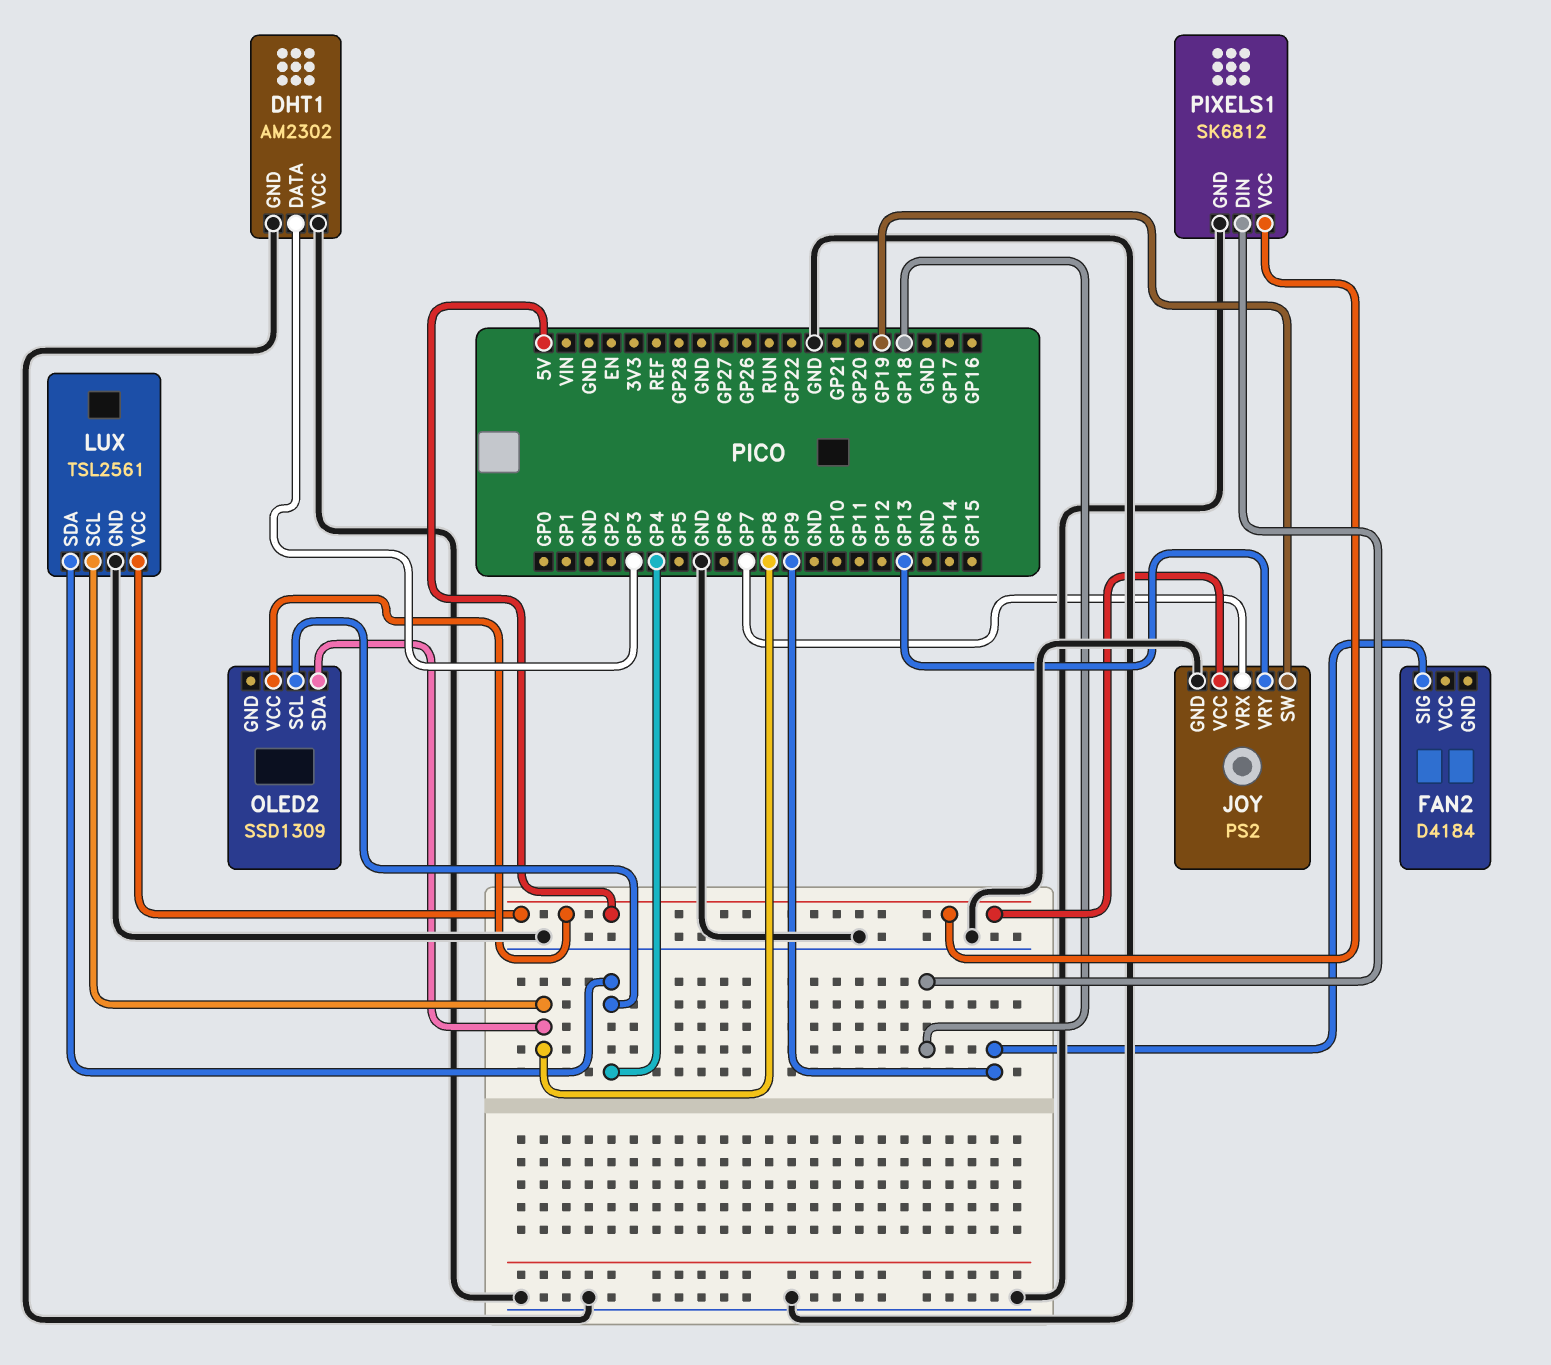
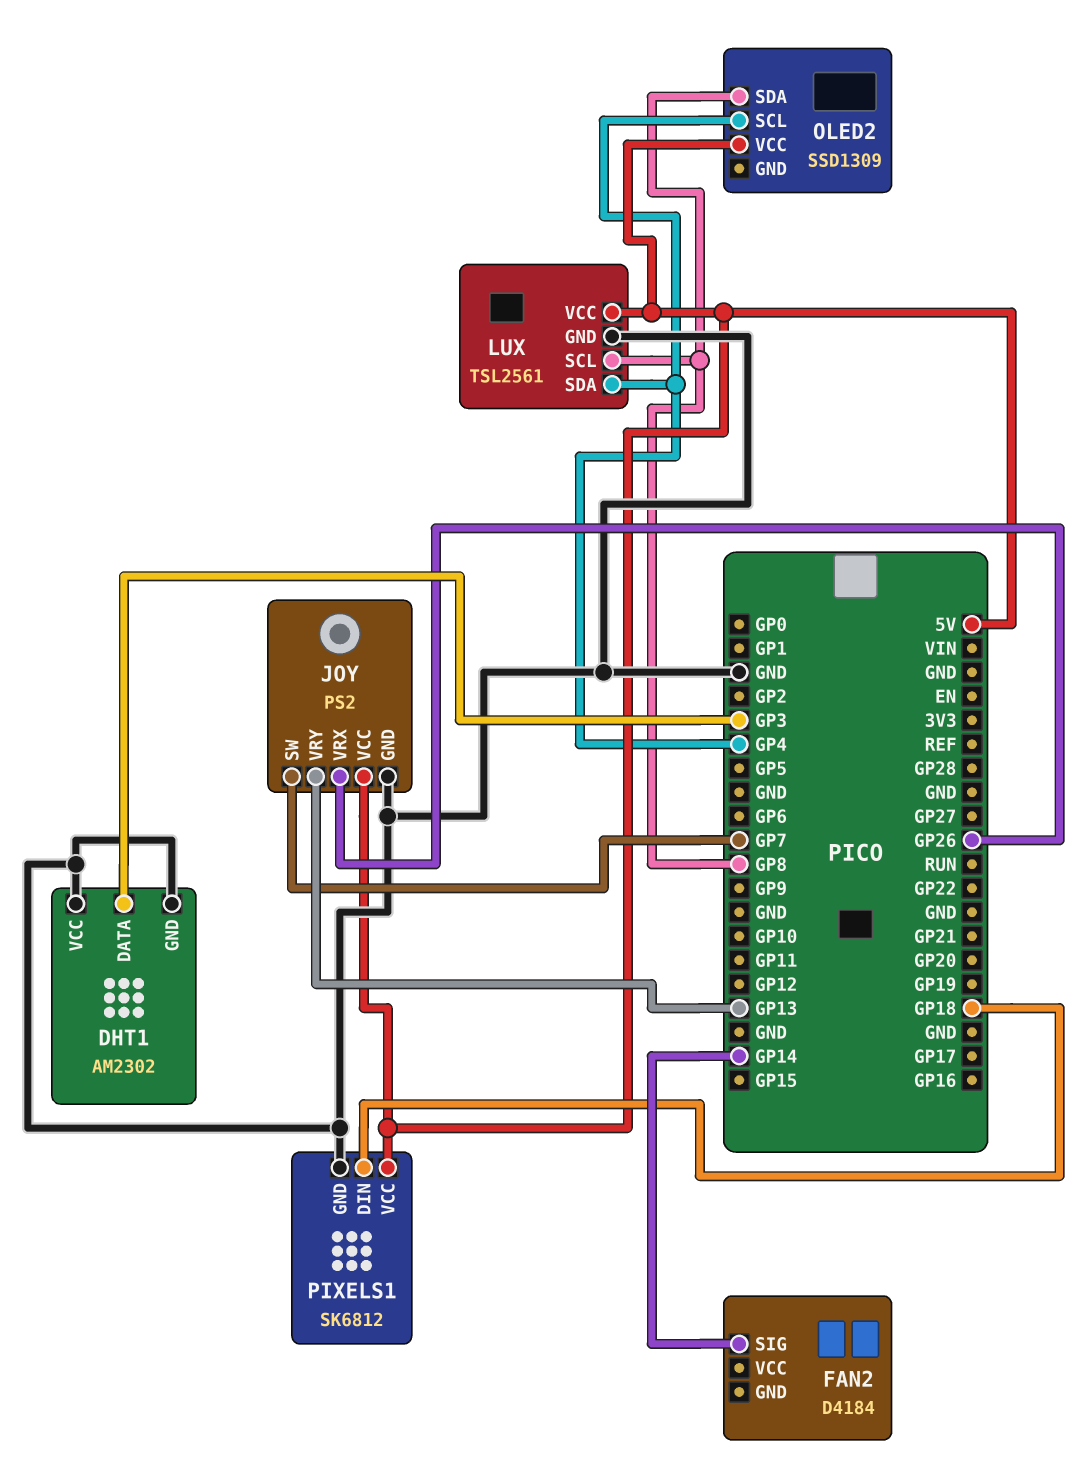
FAN2 pin SIG: GP9 -> GP14
JOY pin SW: GP19 -> GP7
JOY pin VRX: GP7 -> GP26

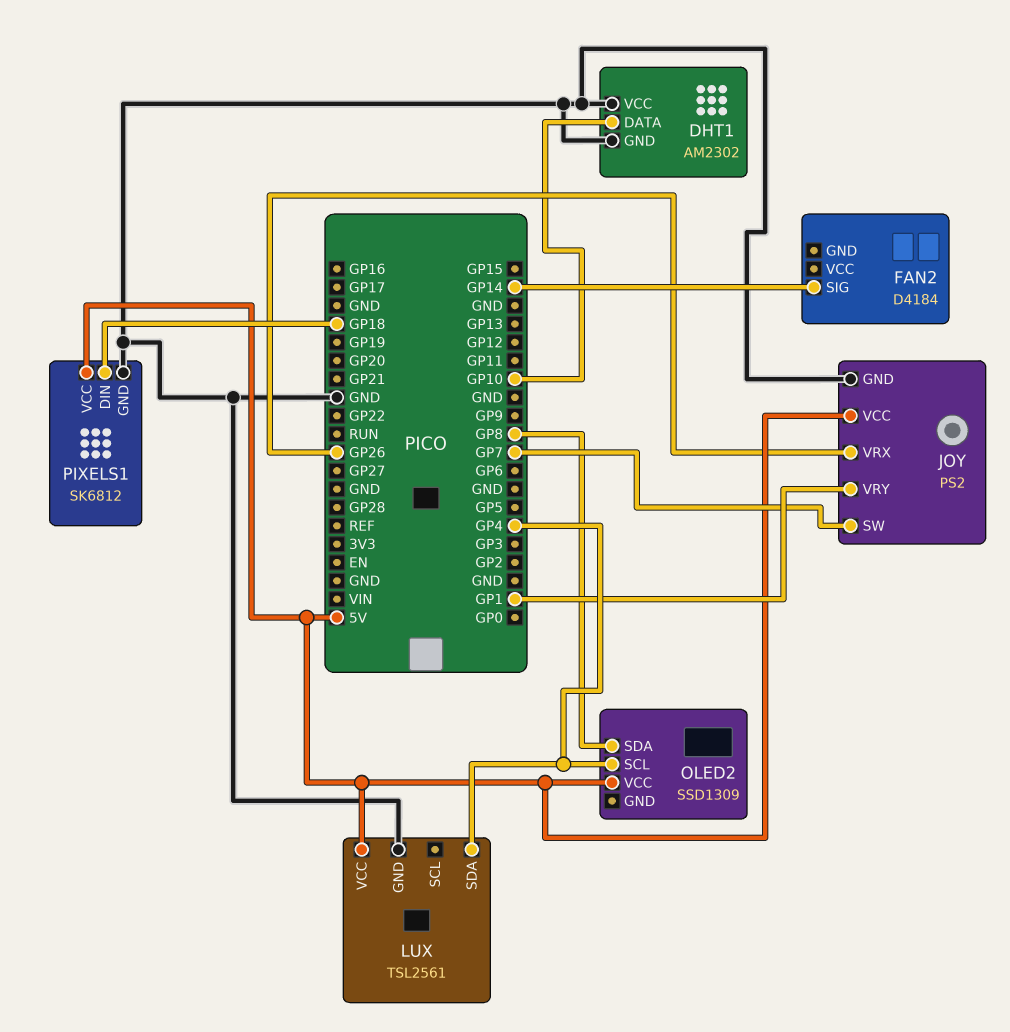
DHT1 pin DATA: GP3 -> GP10
JOY pin VRY: GP13 -> GP1
LUX pin SCL: GP8 -> none

